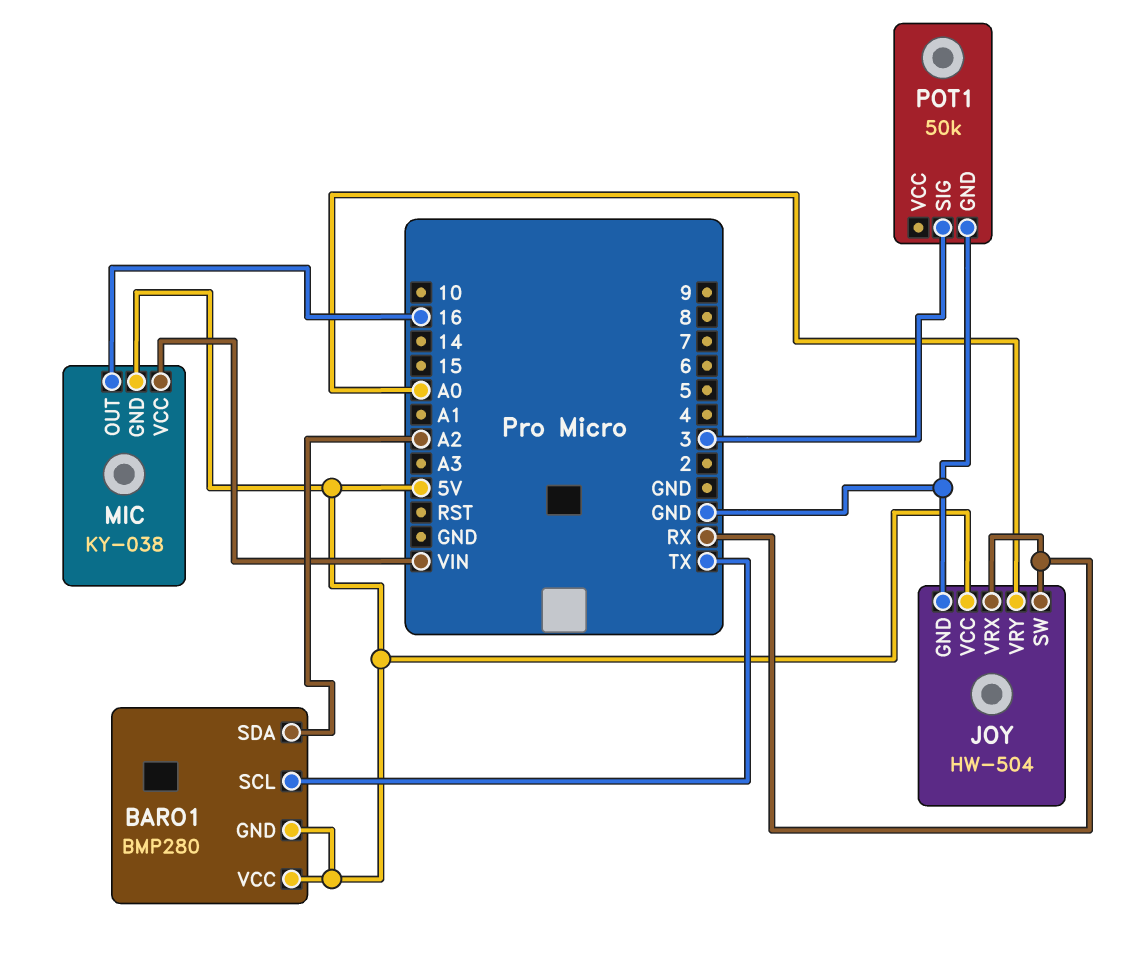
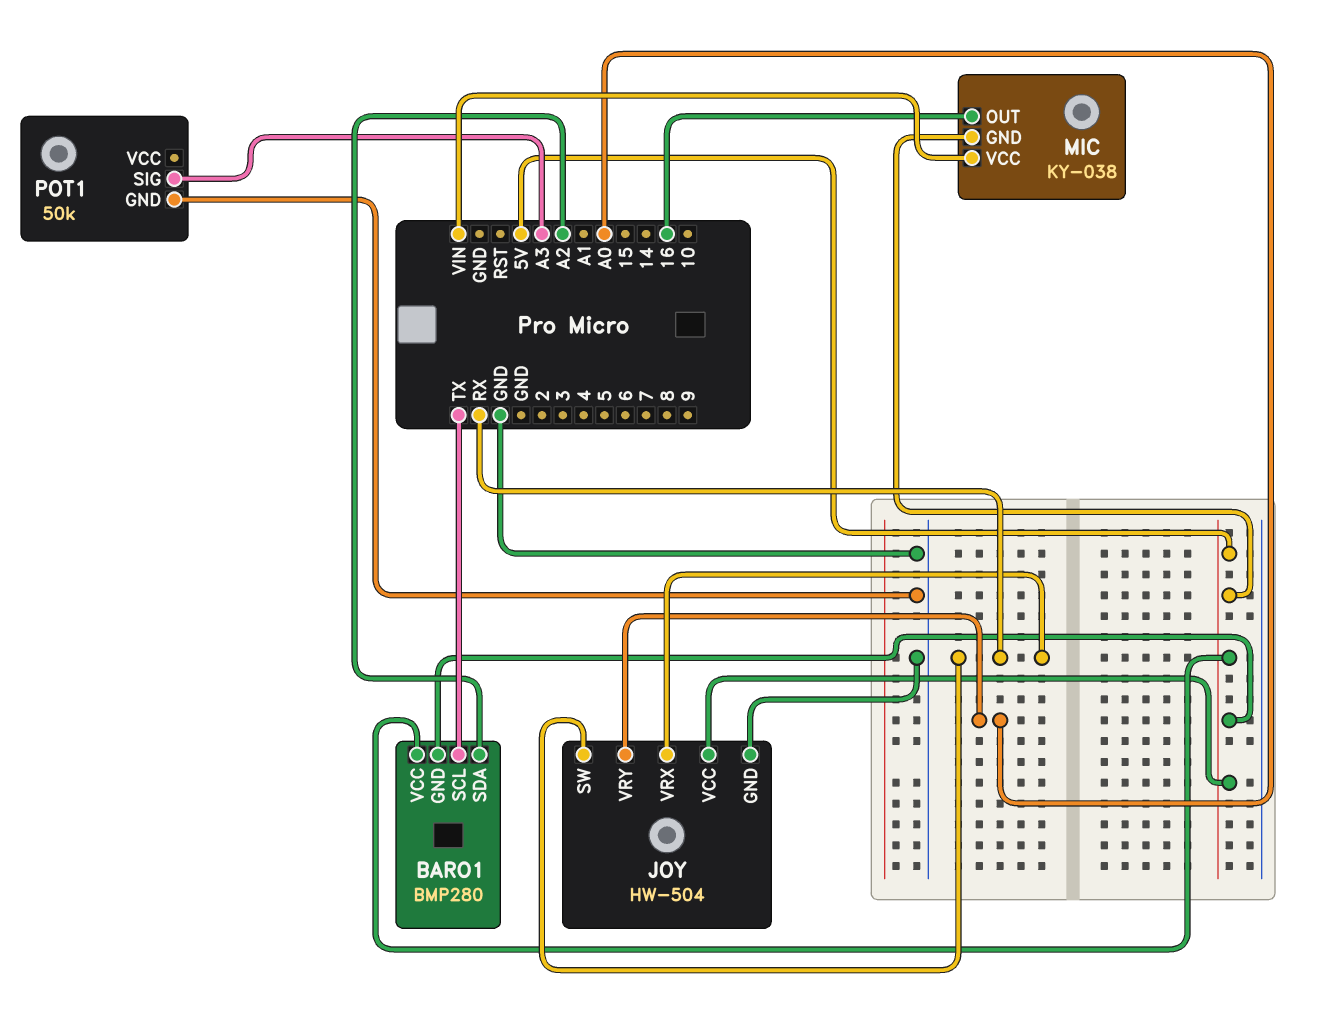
POT1 pin SIG: 3 -> A3

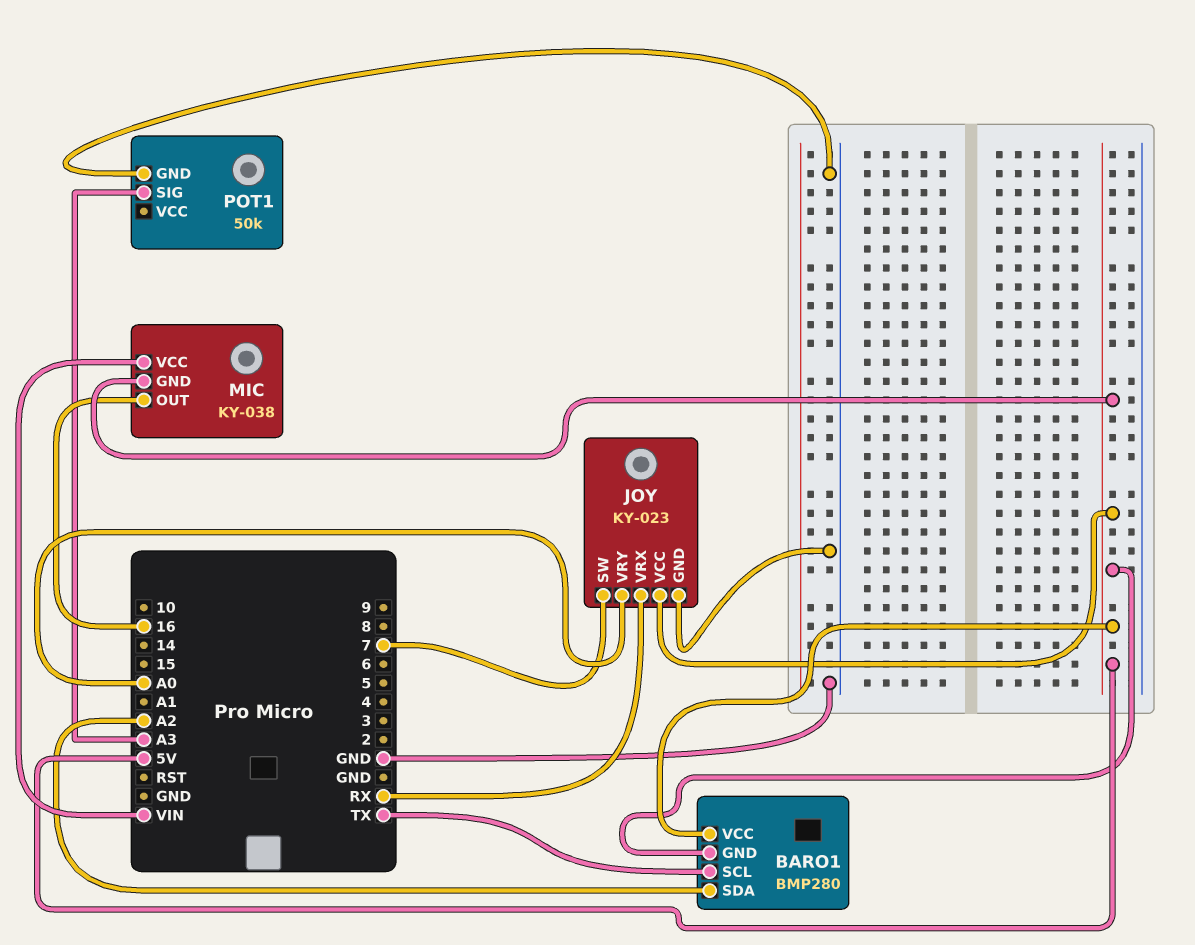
JOY: HW-504 -> KY-023
JOY pin SW: RX -> 7

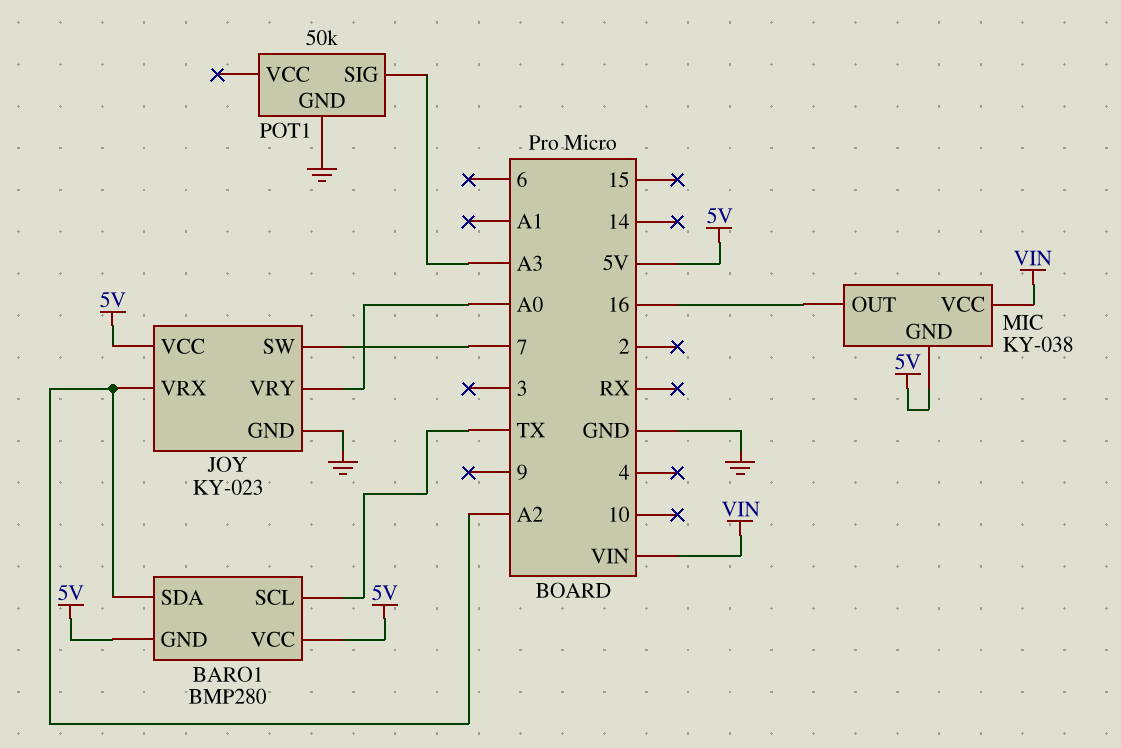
JOY pin VRX: RX -> A2

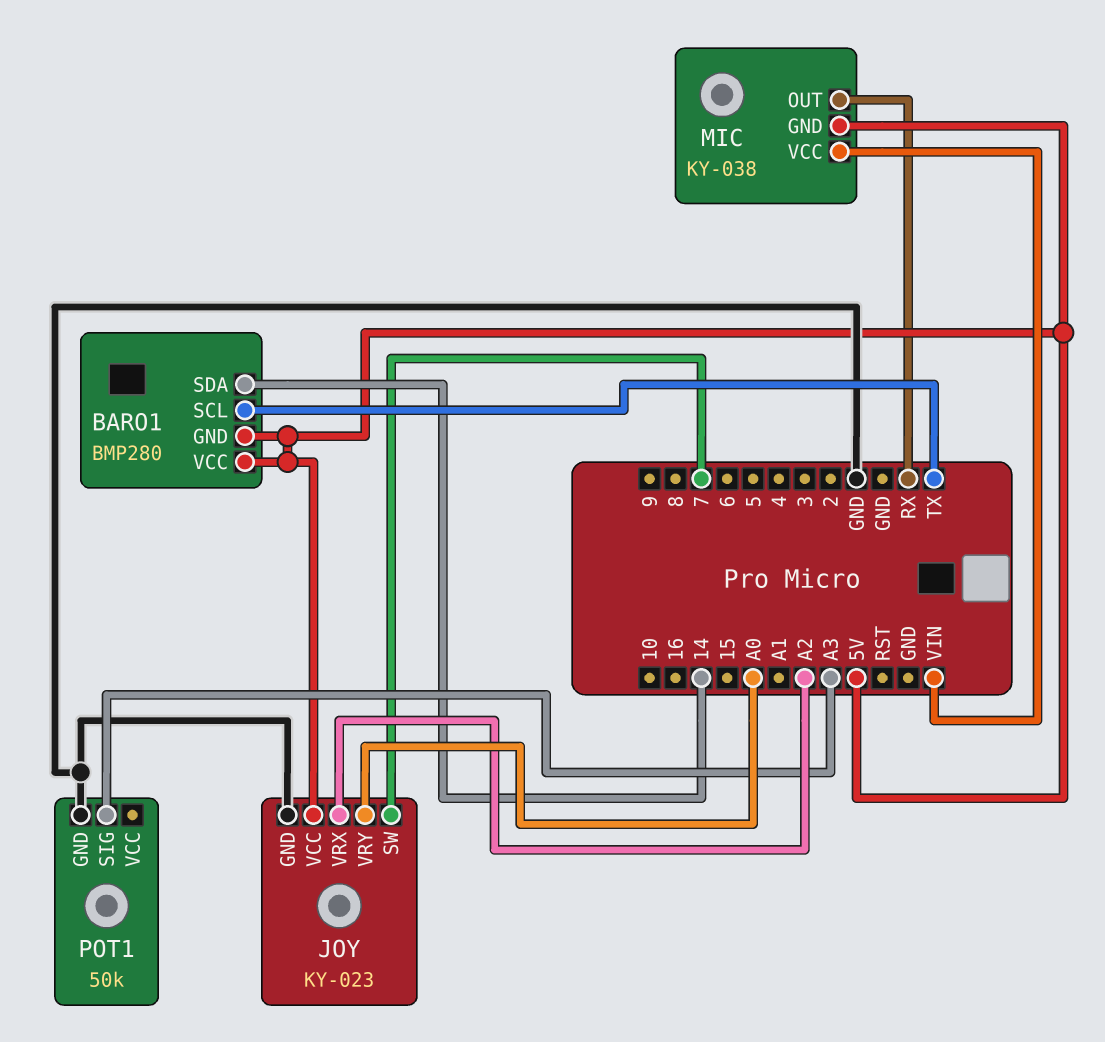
BARO1 pin SDA: A2 -> 14
MIC pin OUT: 16 -> RX

